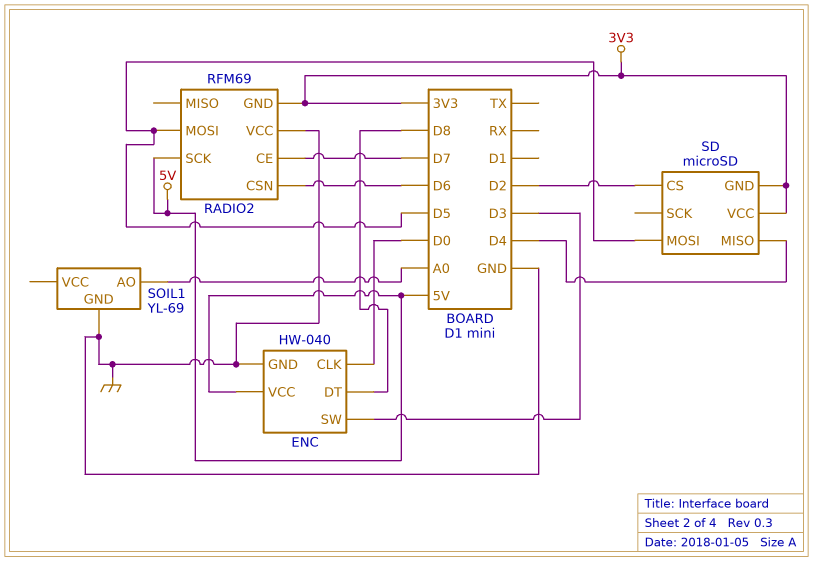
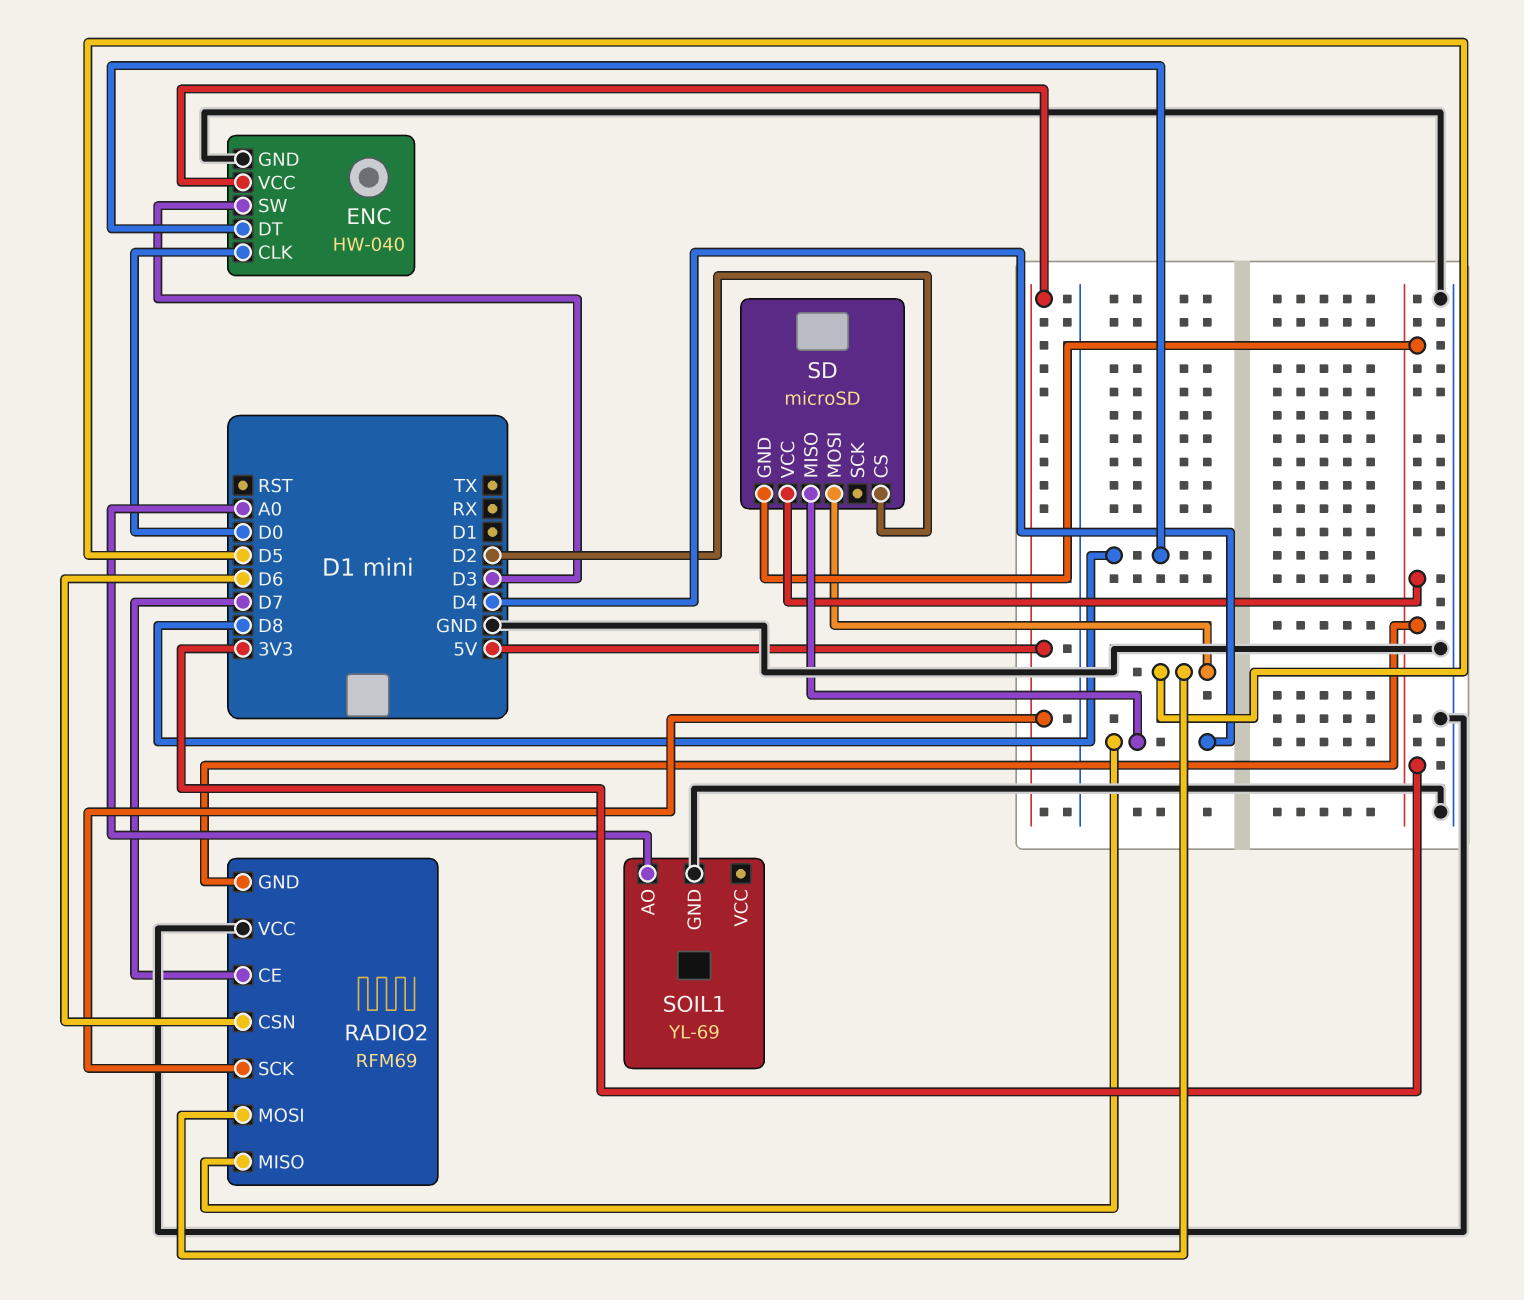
RADIO2 pin MISO: none -> D4

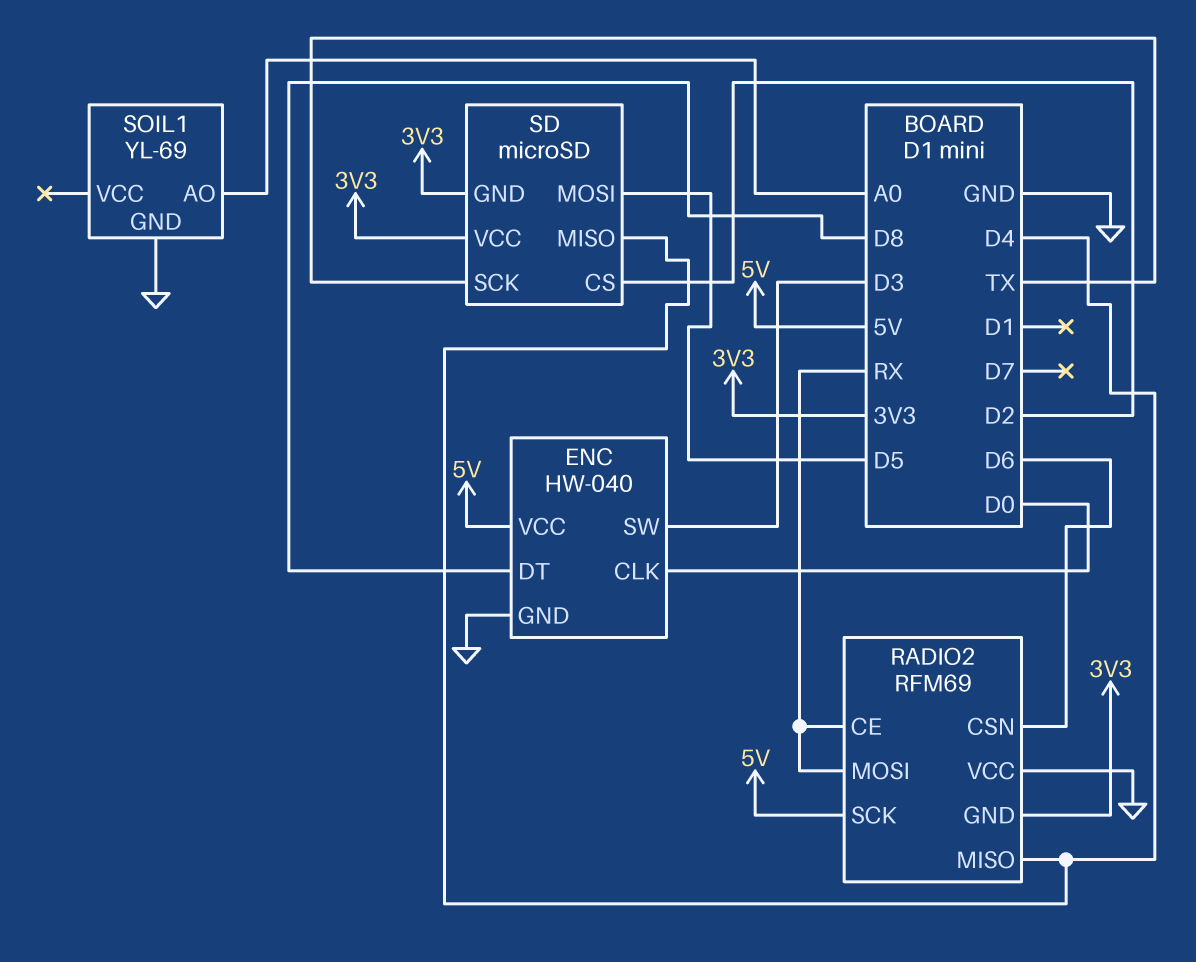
RADIO2 pin CE: D7 -> RX
RADIO2 pin MOSI: D5 -> RX
SD pin SCK: none -> TX

